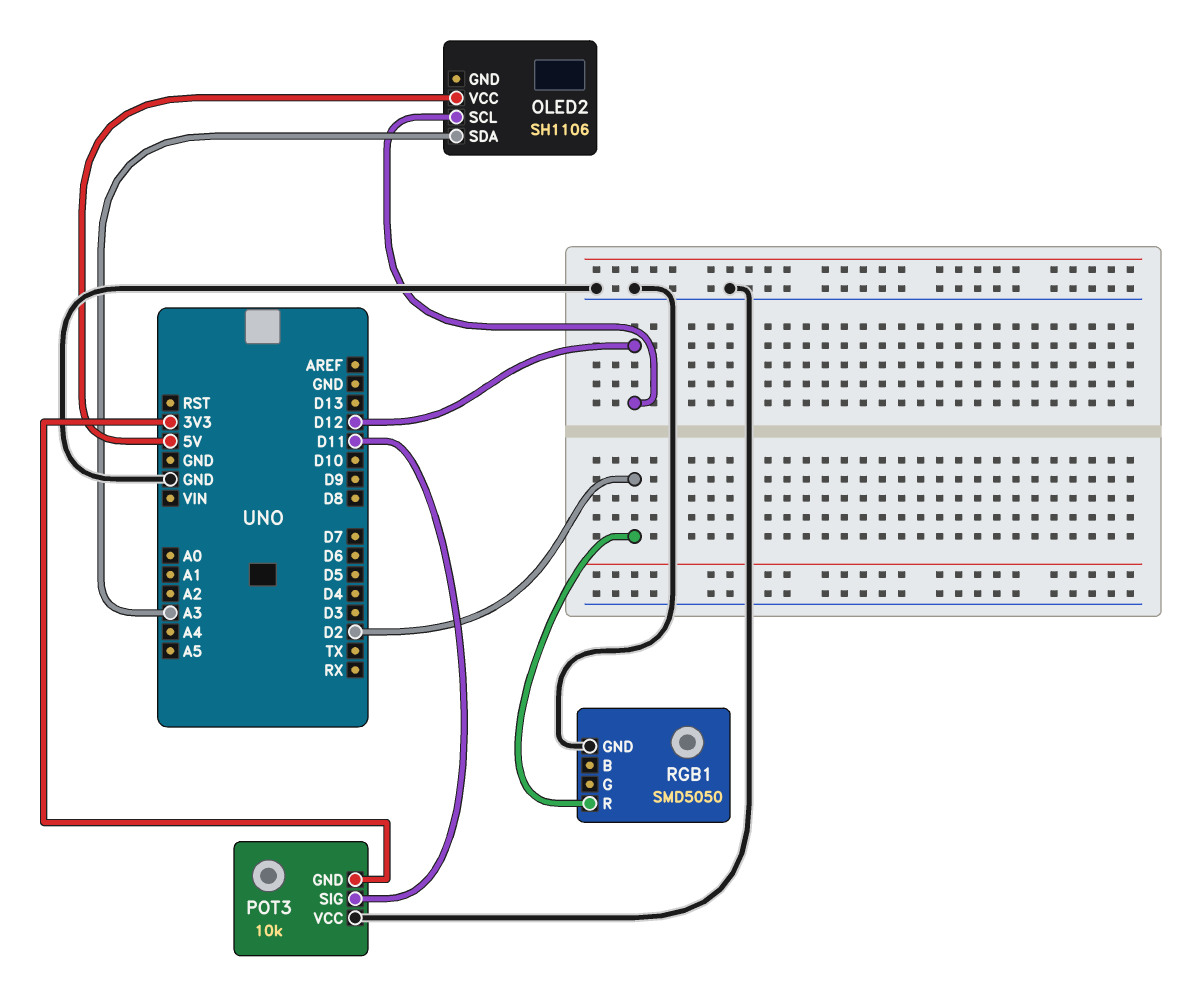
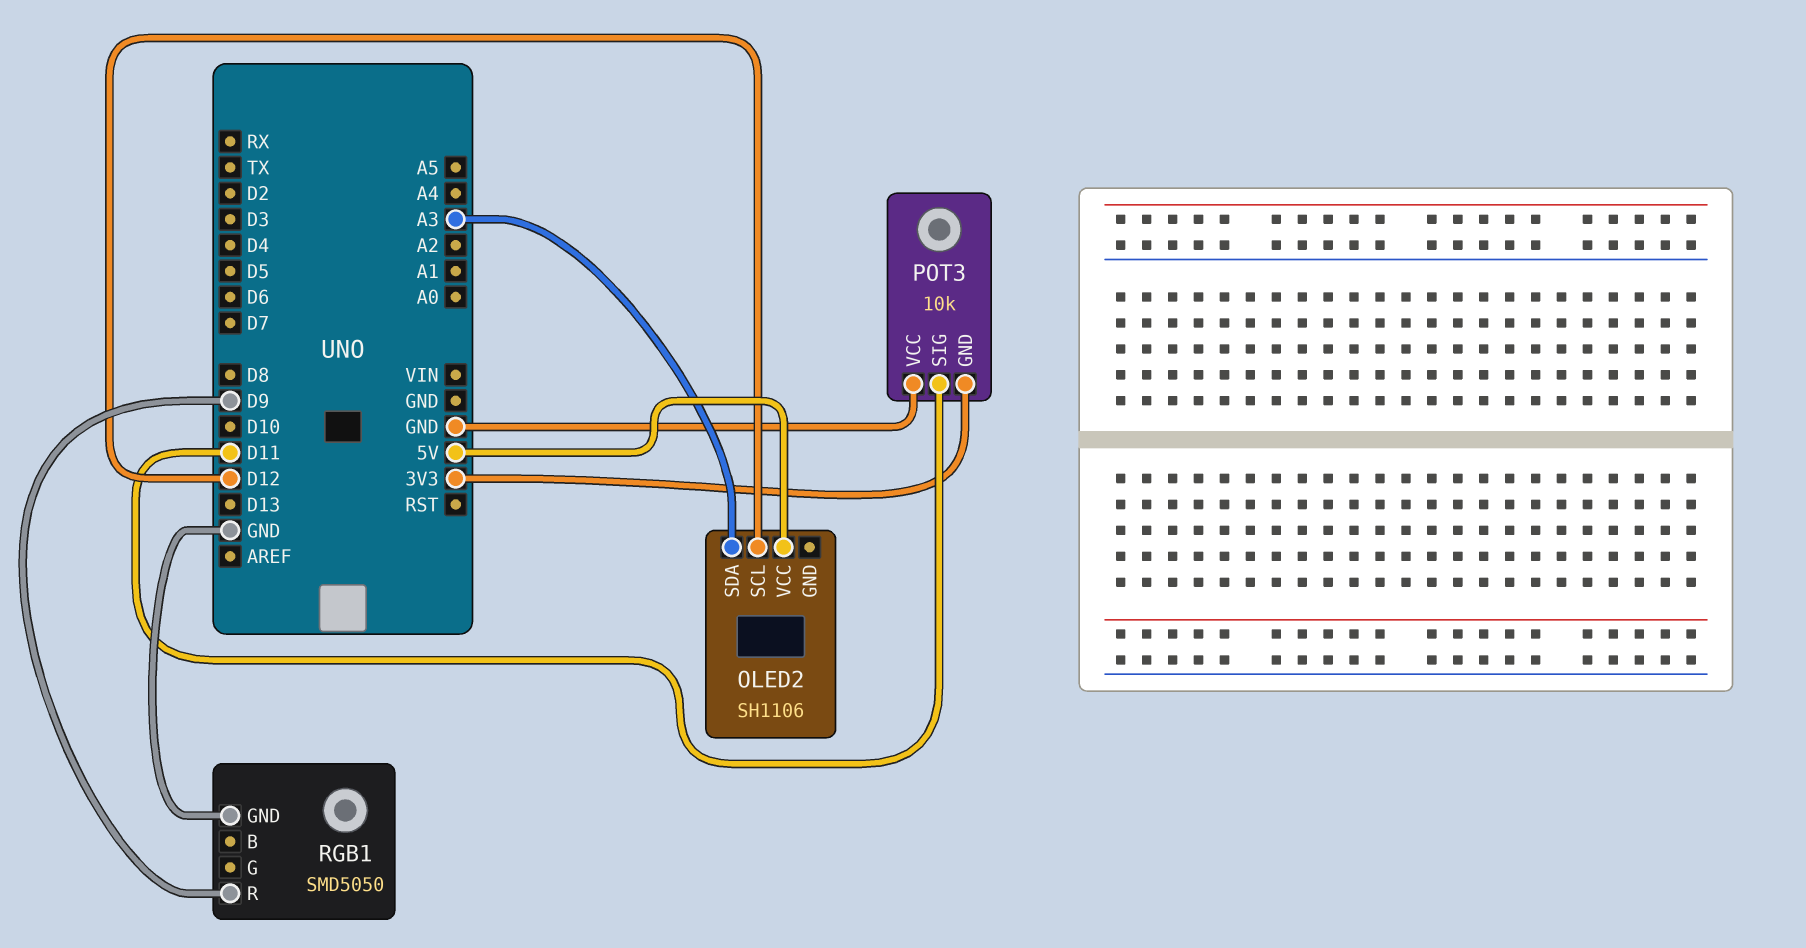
RGB1 pin R: D2 -> D9

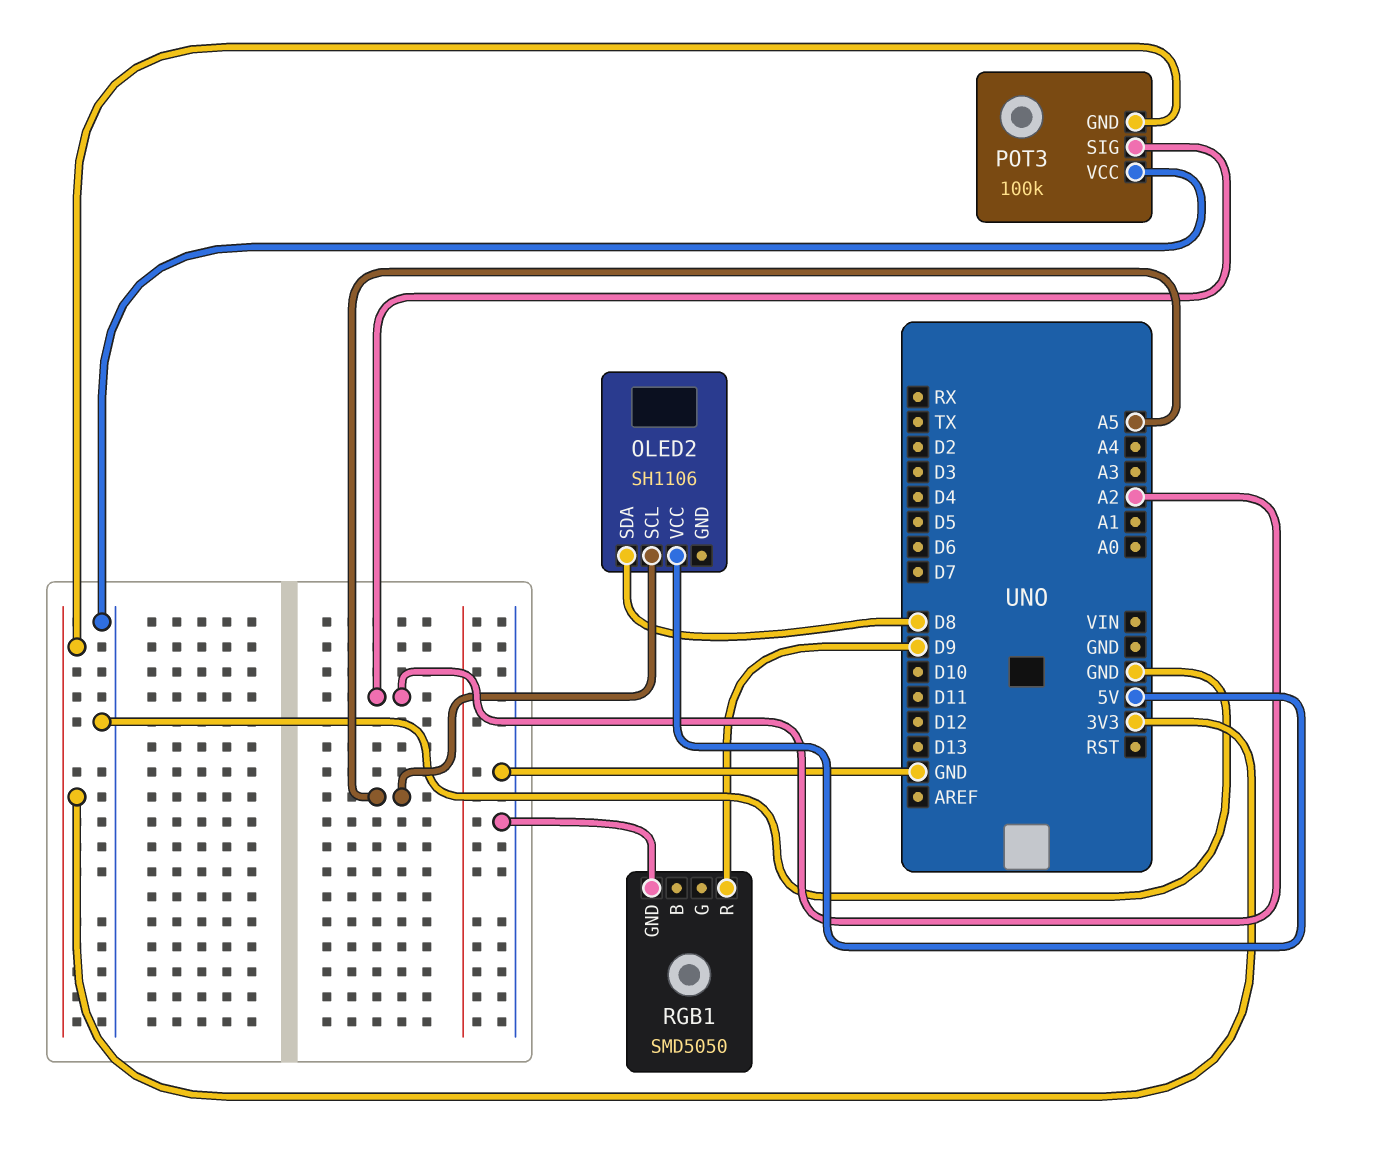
OLED2 pin SCL: D12 -> A5
OLED2 pin SDA: A3 -> D8
POT3: 10k -> 100k
POT3 pin SIG: D11 -> A2

